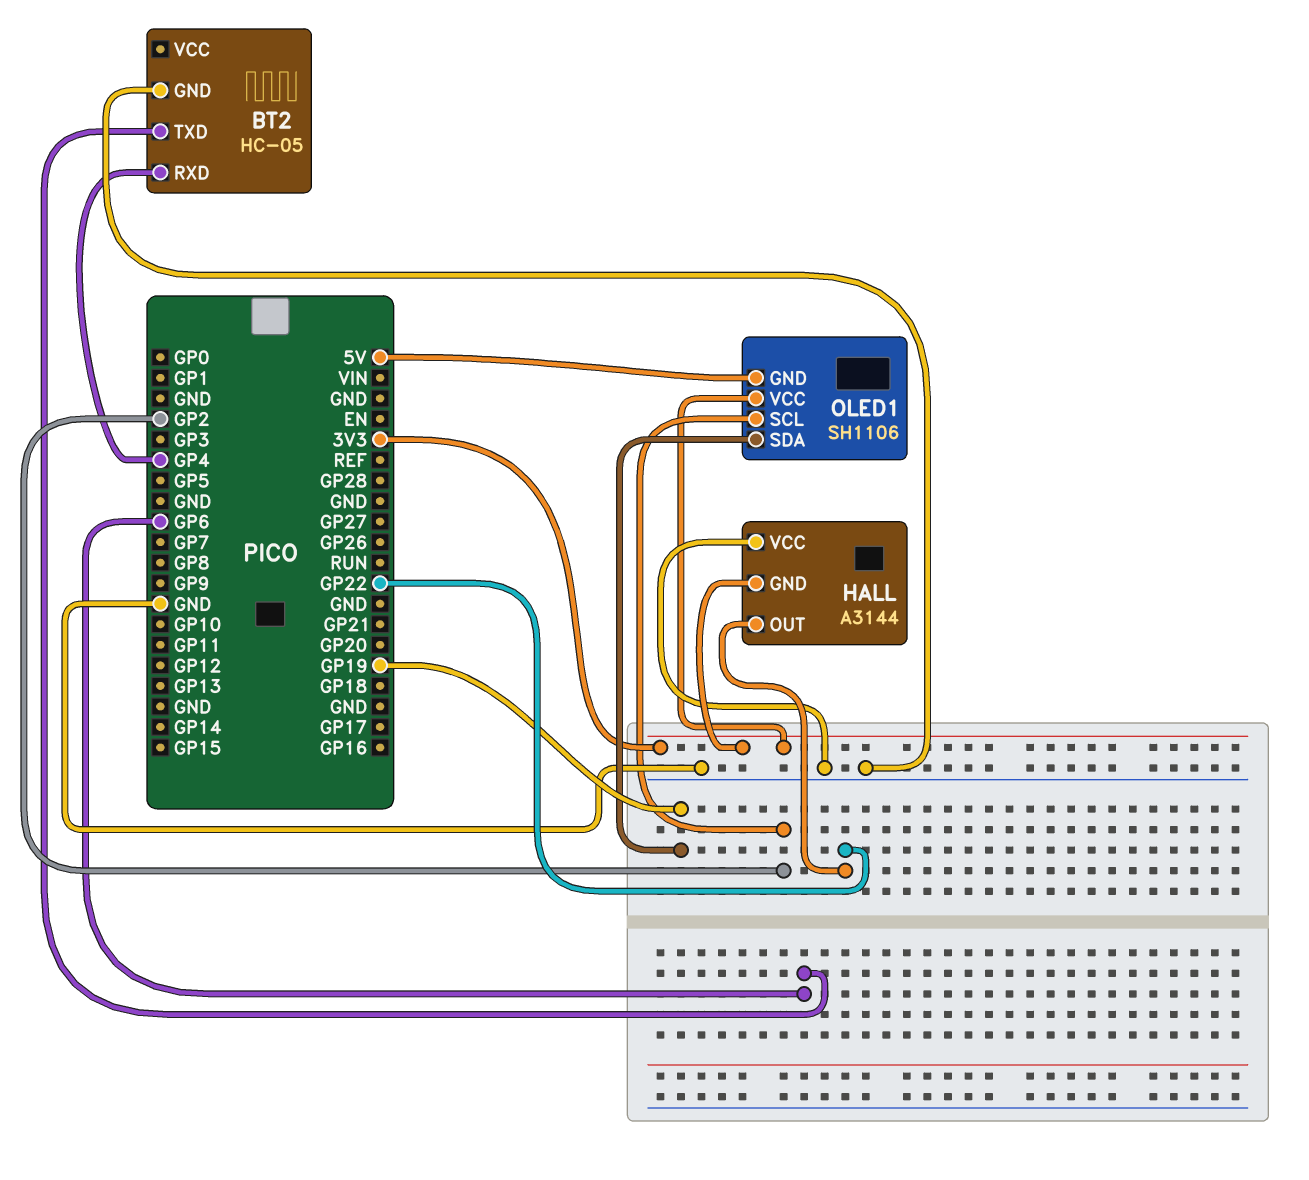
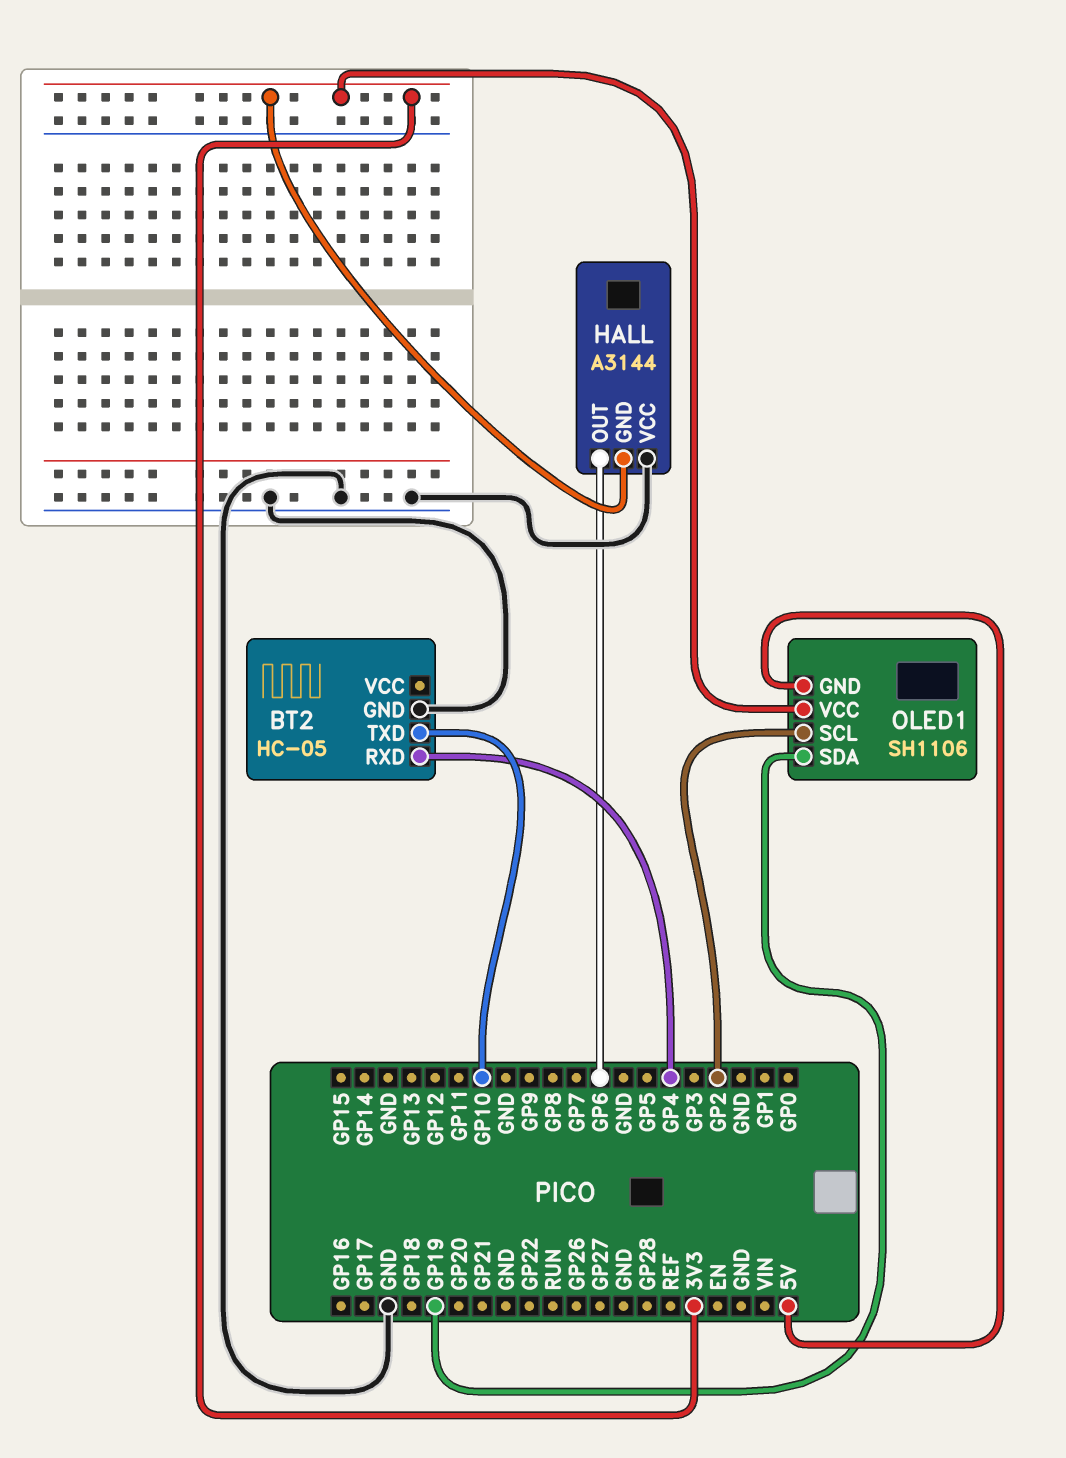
BT2 pin TXD: GP6 -> GP10
HALL pin OUT: GP22 -> GP6

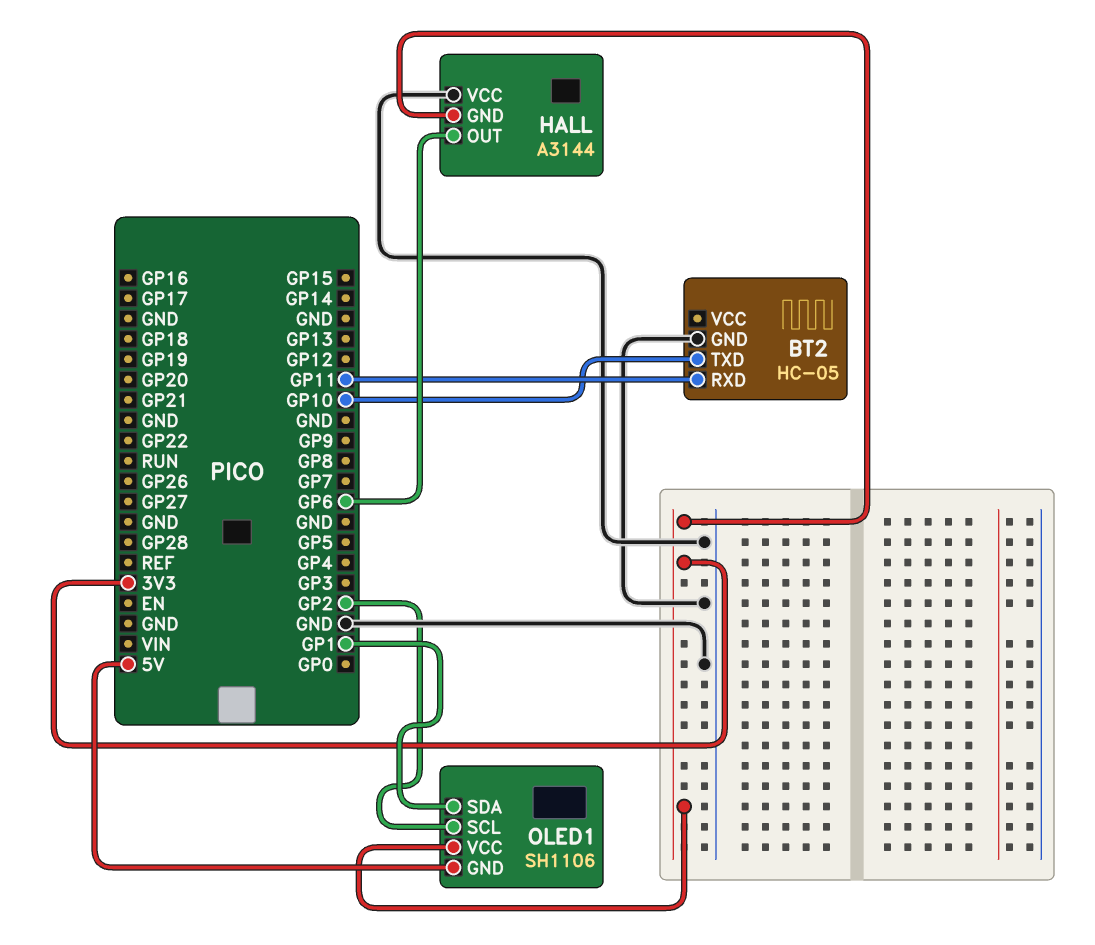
BT2 pin RXD: GP4 -> GP11
OLED1 pin SDA: GP19 -> GP1

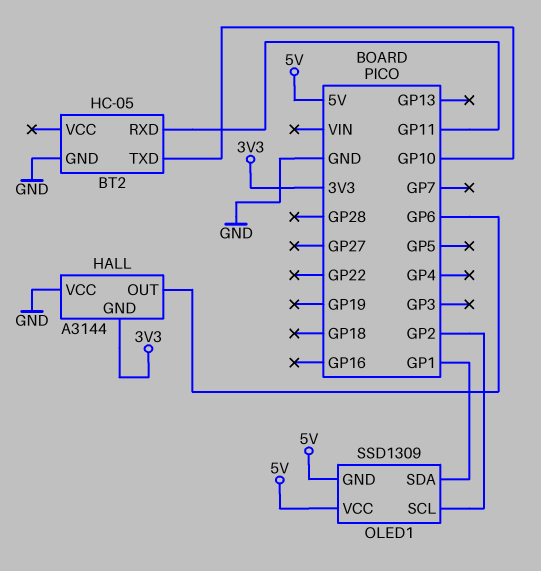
OLED1: SH1106 -> SSD1309
OLED1 pin VCC: 3V3 -> 5V

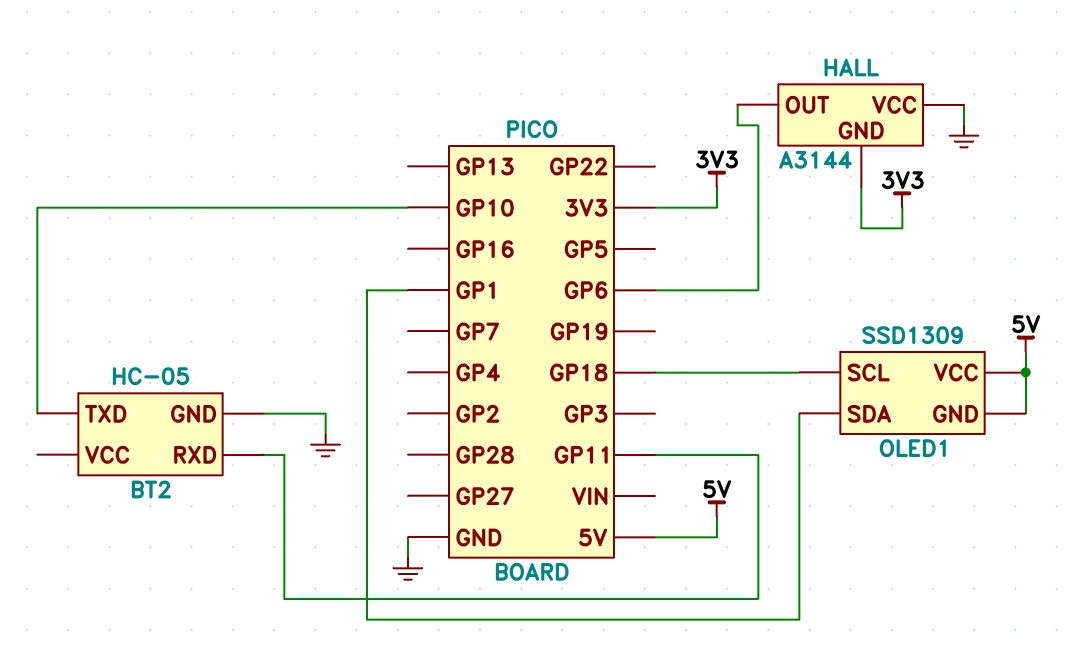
OLED1 pin SCL: GP2 -> GP18

